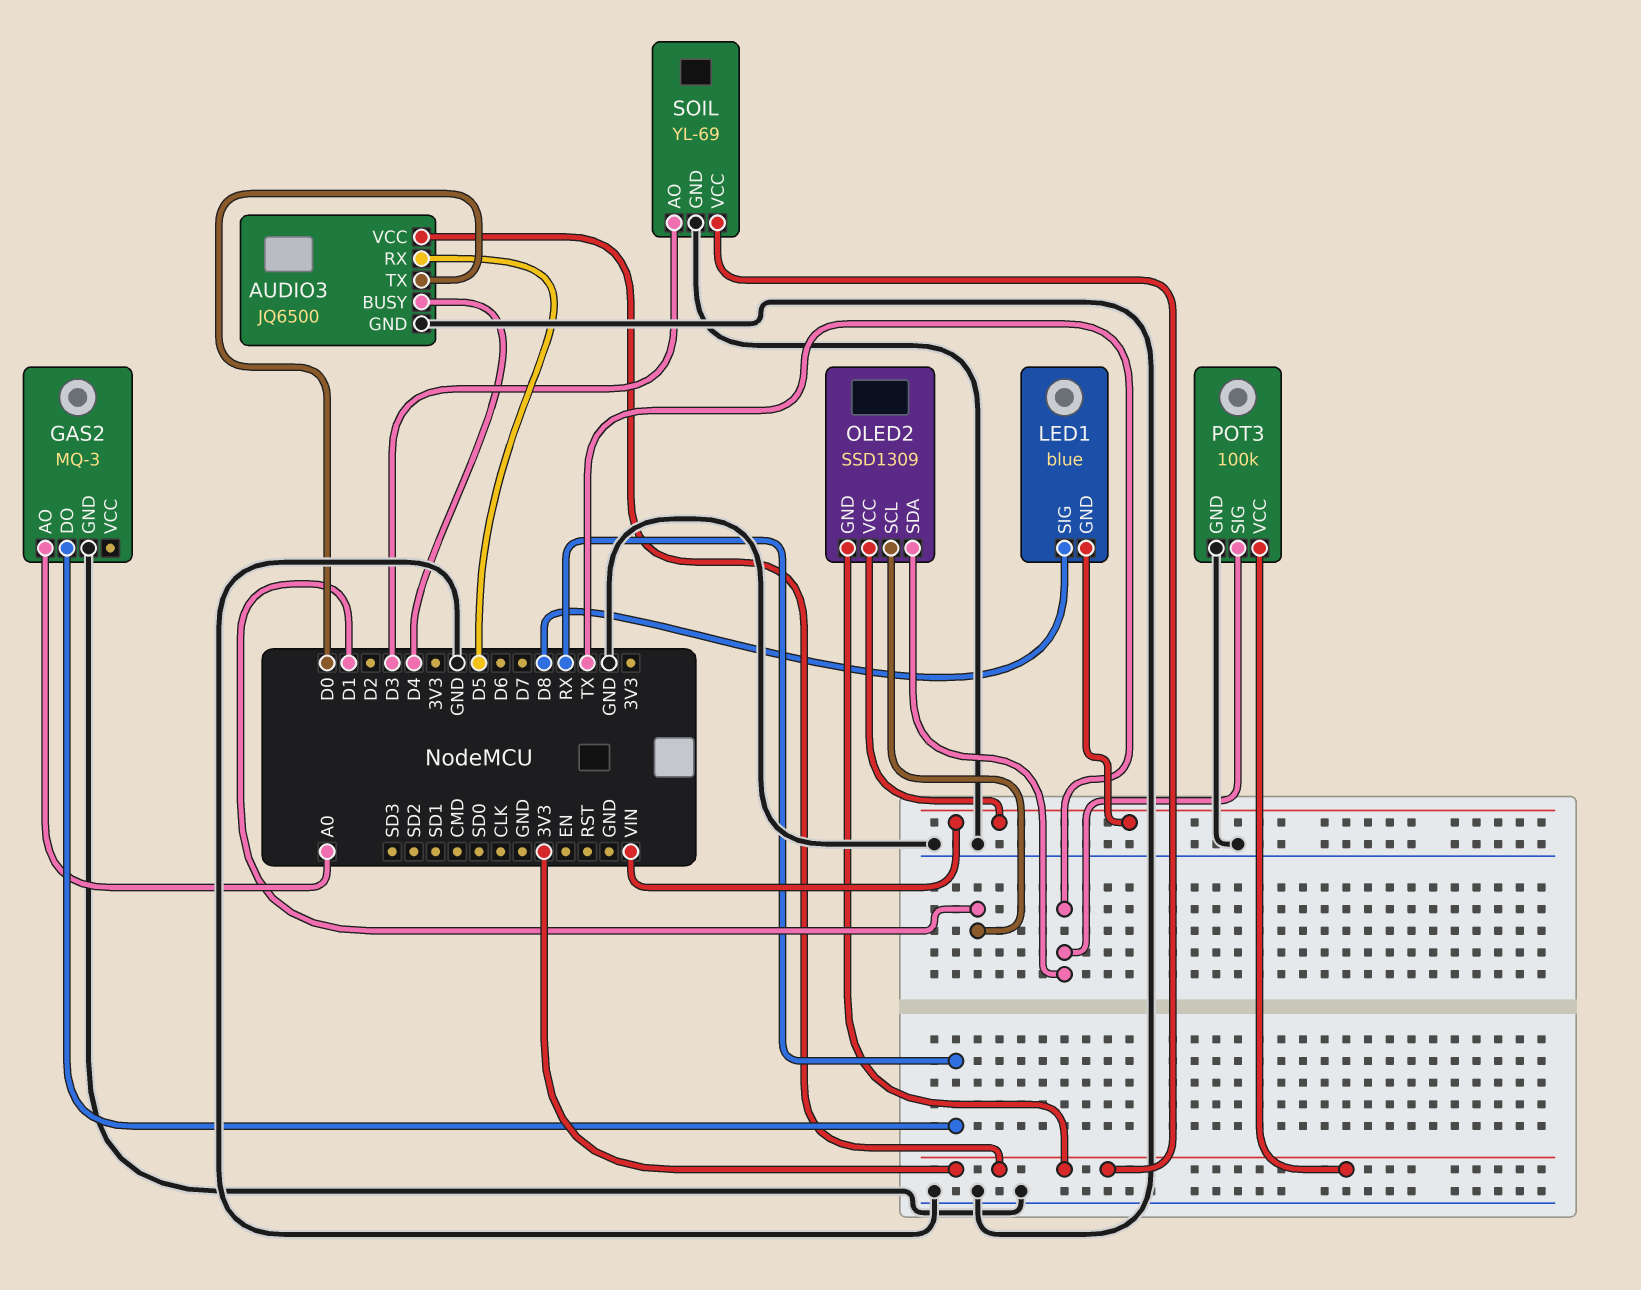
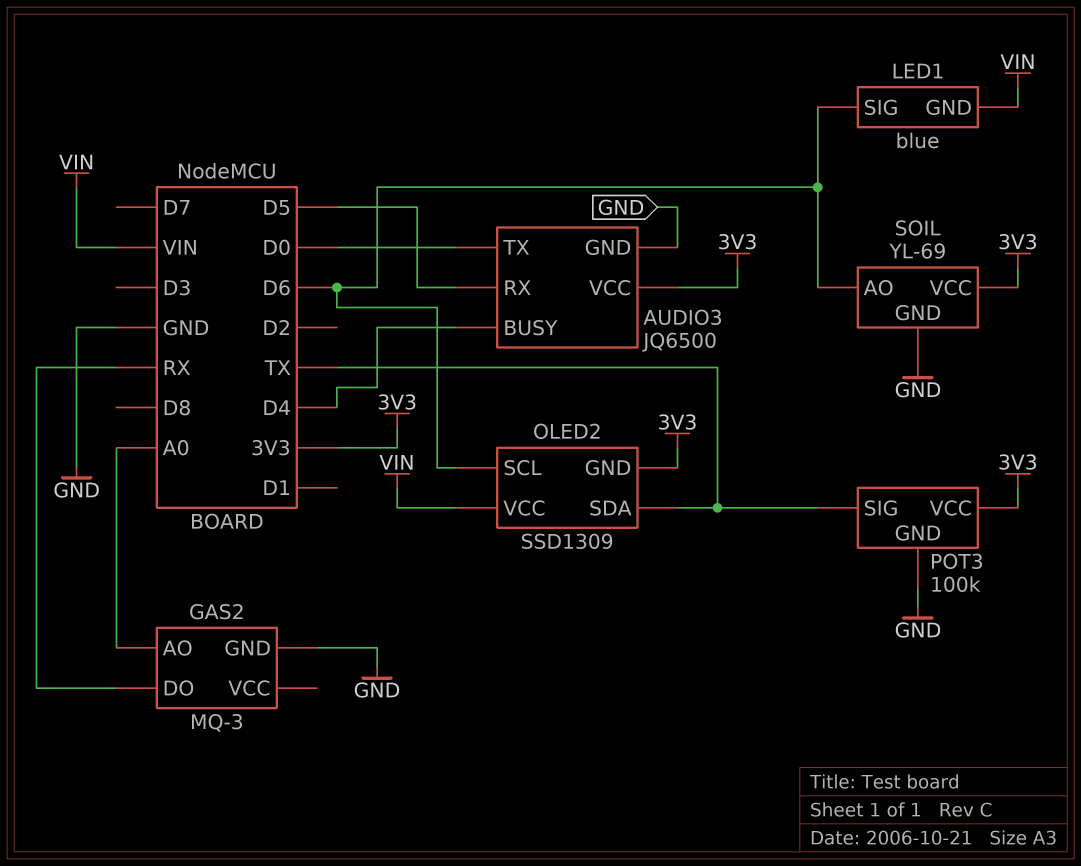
LED1 pin SIG: D8 -> D6
OLED2 pin SCL: D1 -> D6
SOIL pin AO: D3 -> D6

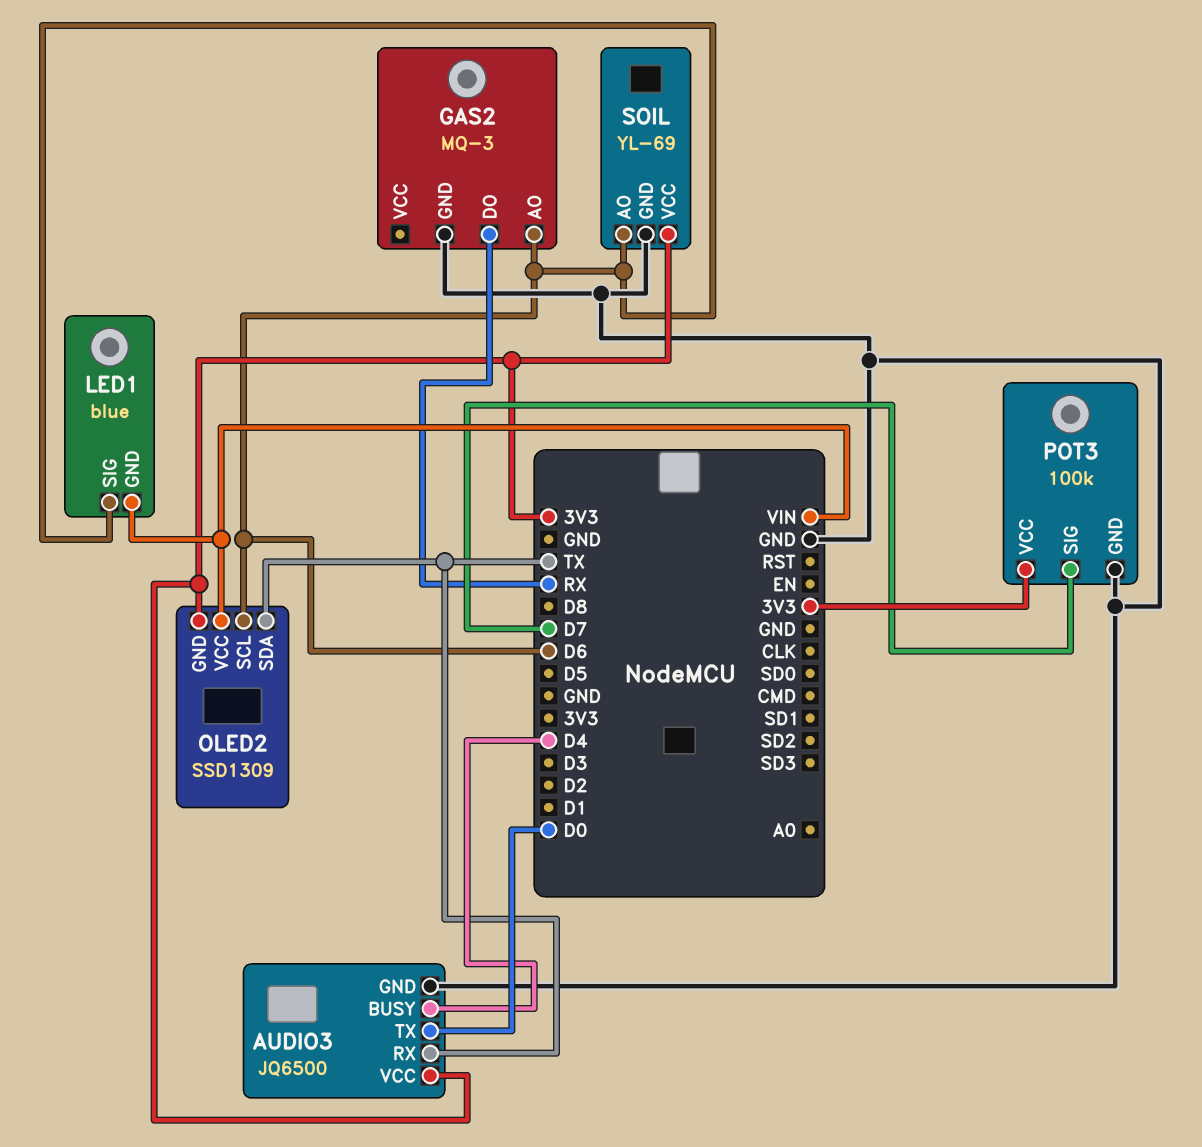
AUDIO3 pin RX: D5 -> TX
GAS2 pin AO: A0 -> D6
POT3 pin SIG: TX -> D7

